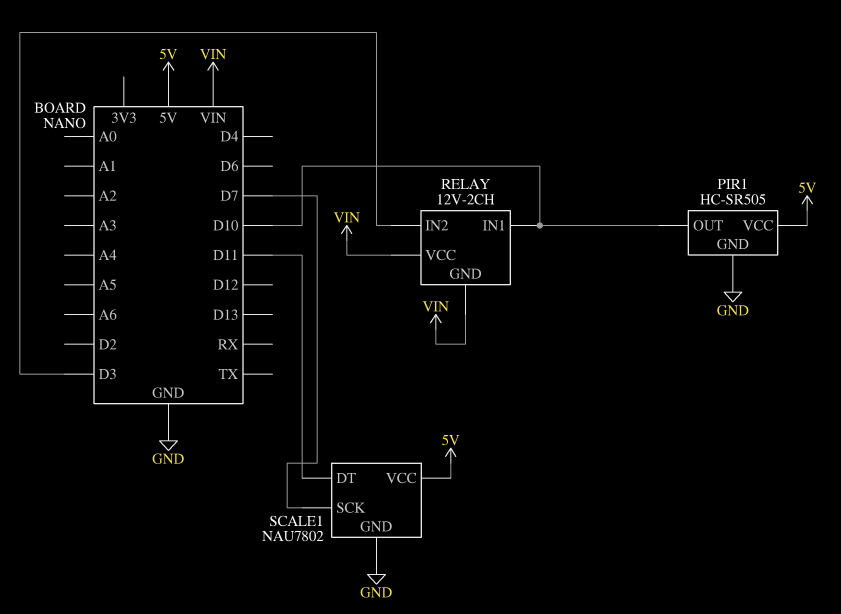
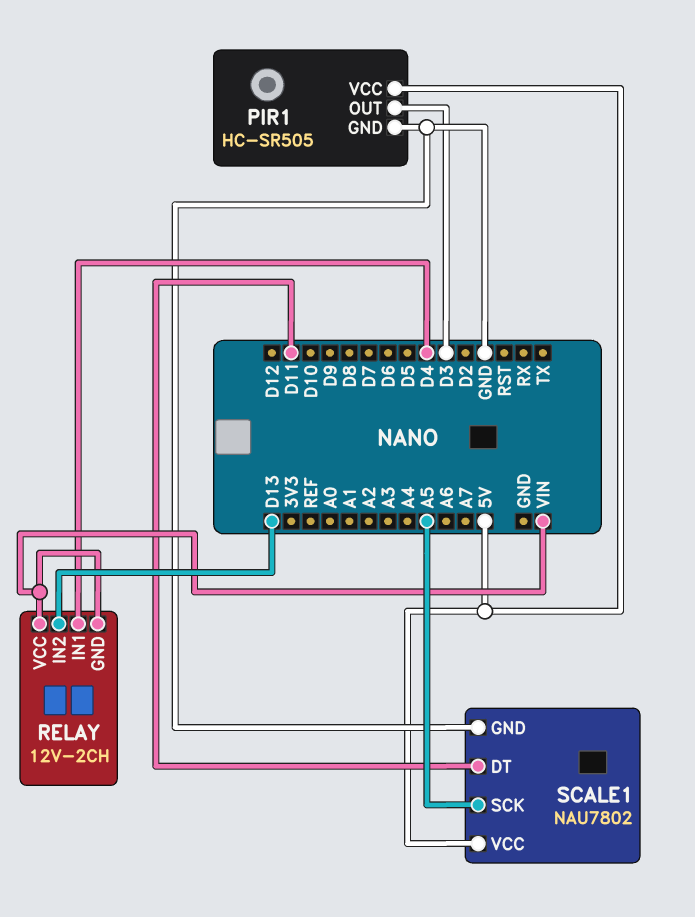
PIR1 pin OUT: D10 -> D3
RELAY pin IN1: D10 -> D4
RELAY pin IN2: D3 -> D13
SCALE1 pin SCK: D7 -> A5

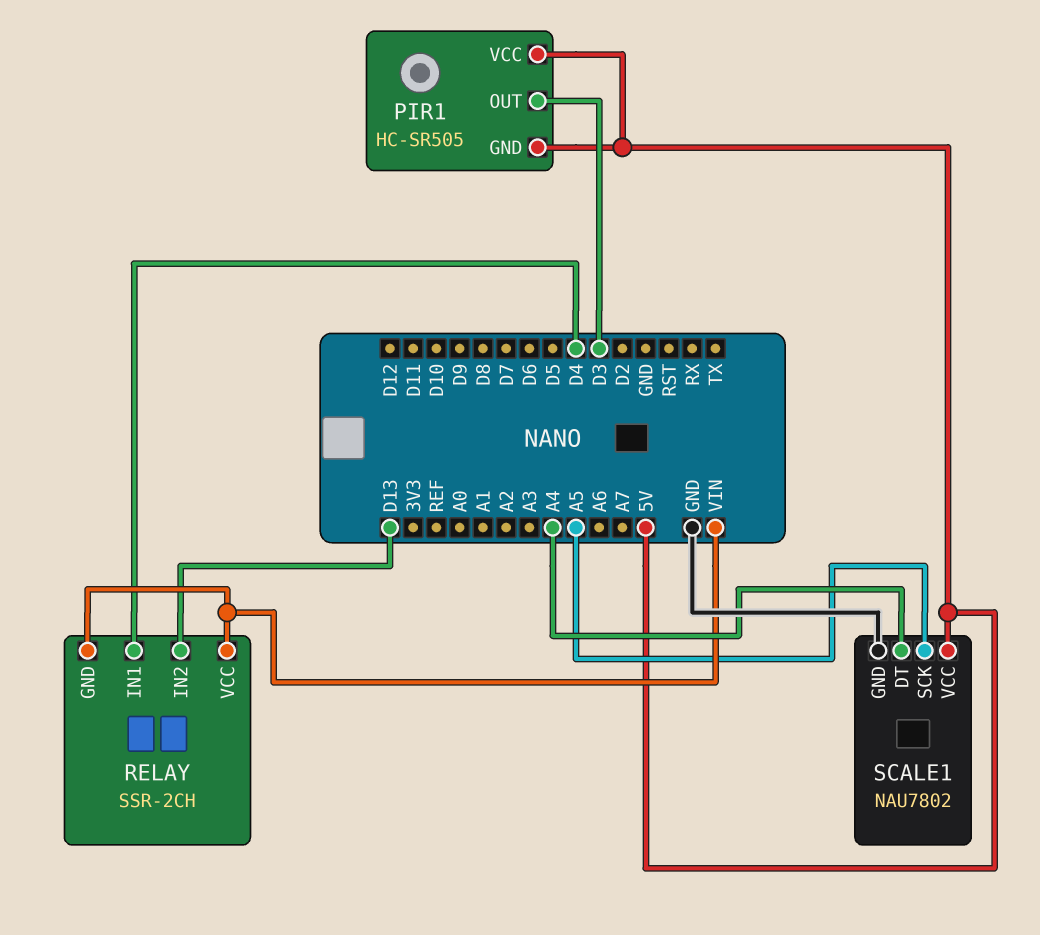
PIR1 pin GND: GND -> 5V
RELAY: 12V-2CH -> SSR-2CH
SCALE1 pin DT: D11 -> A4

